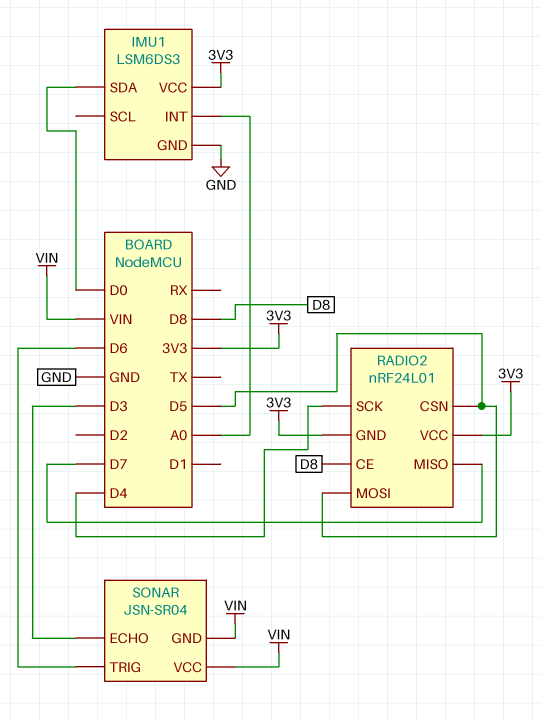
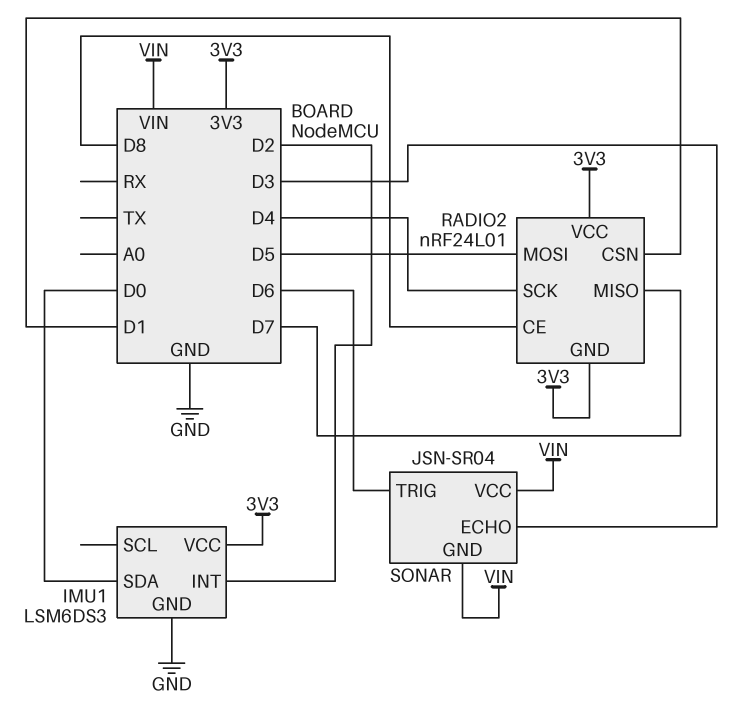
IMU1 pin INT: A0 -> D2
RADIO2 pin CSN: D5 -> D1

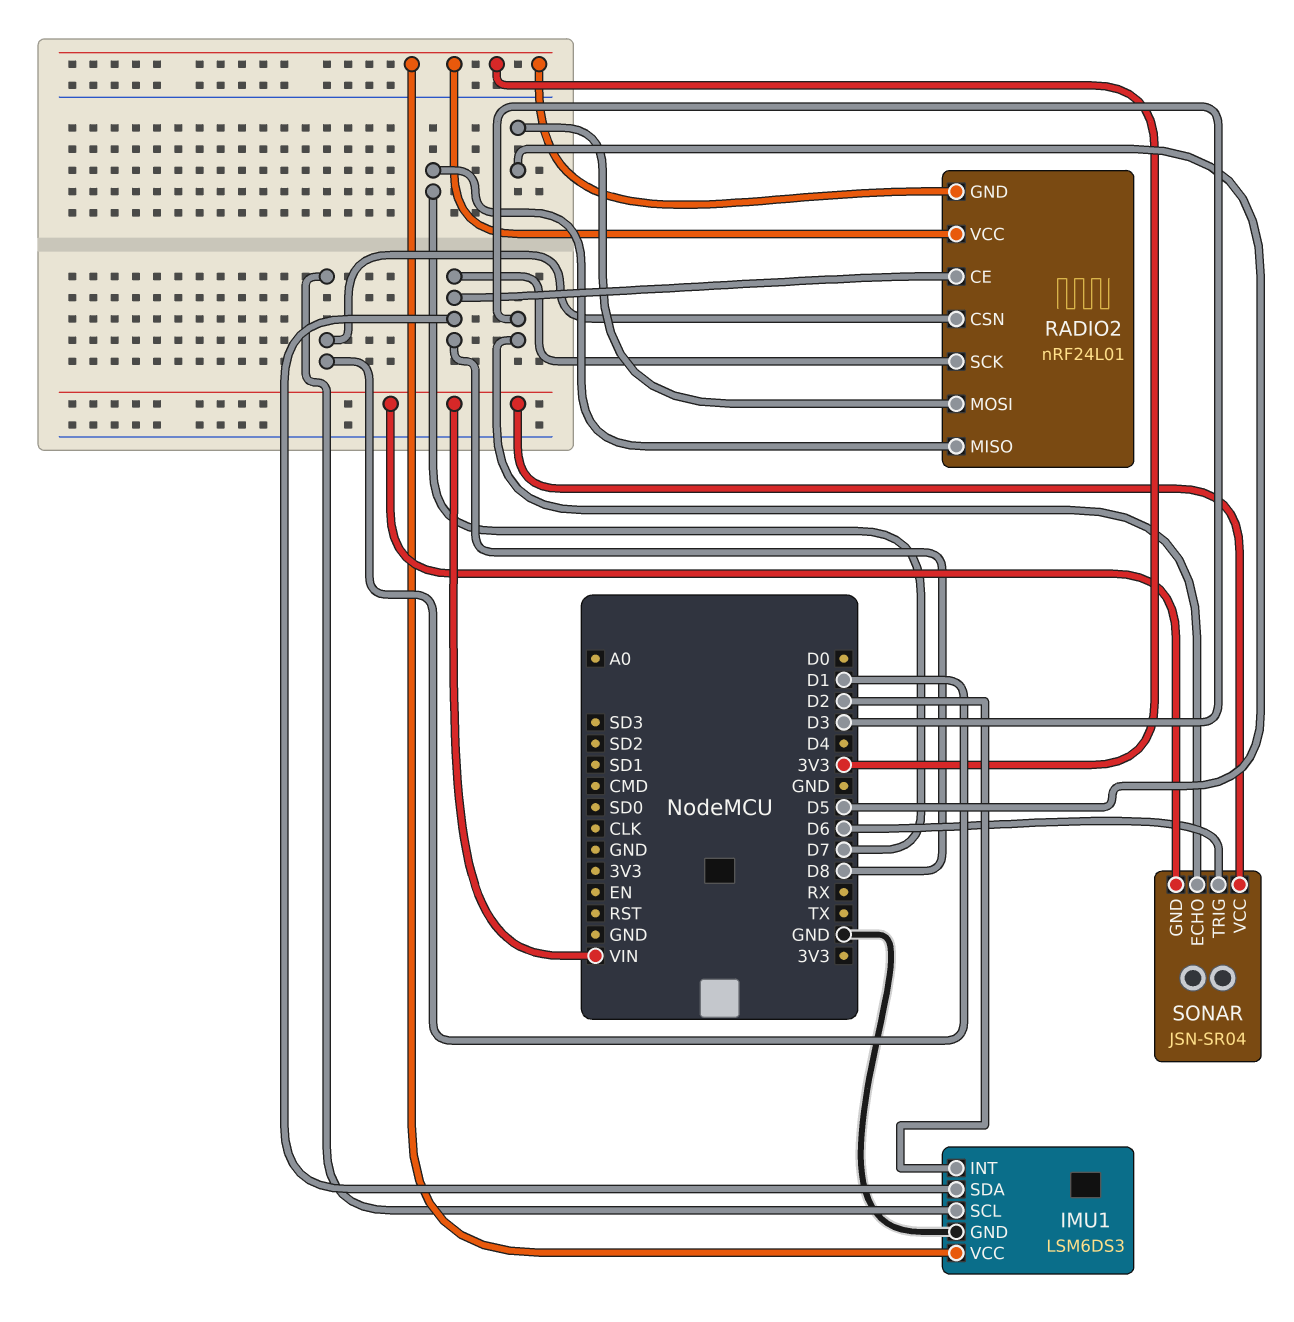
IMU1 pin SCL: none -> D1
IMU1 pin SDA: D0 -> D8
RADIO2 pin SCK: D4 -> D8

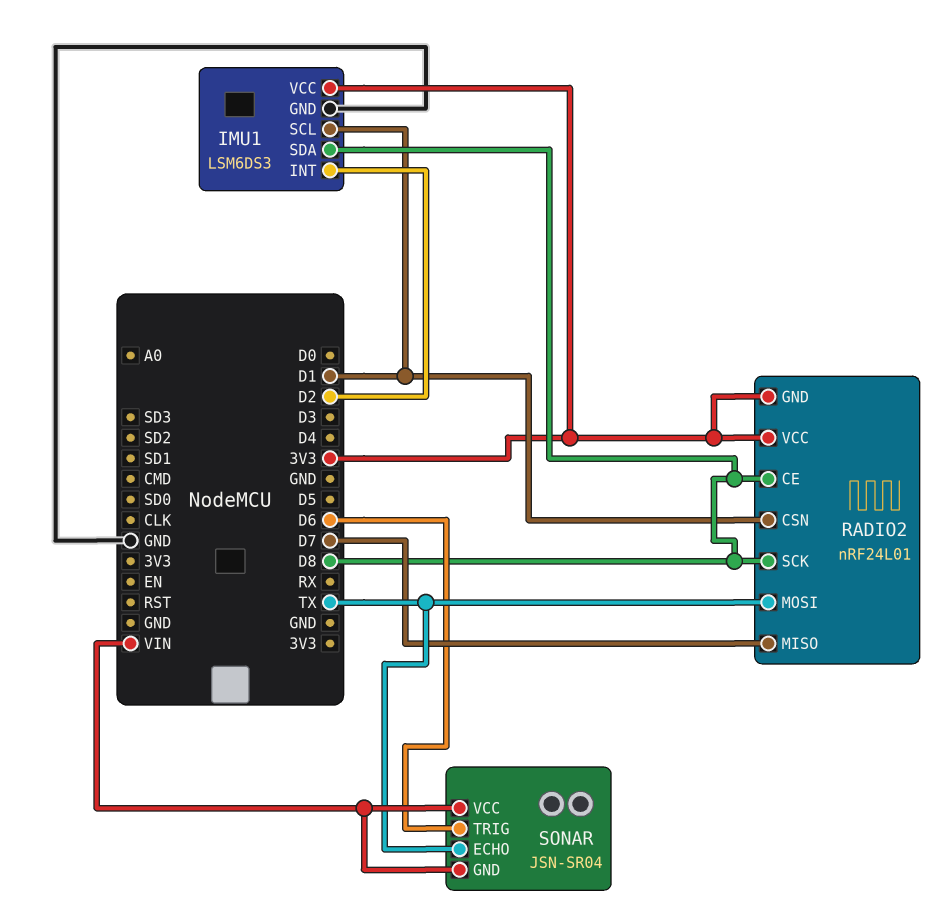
RADIO2 pin MOSI: D5 -> TX
SONAR pin ECHO: D3 -> TX

